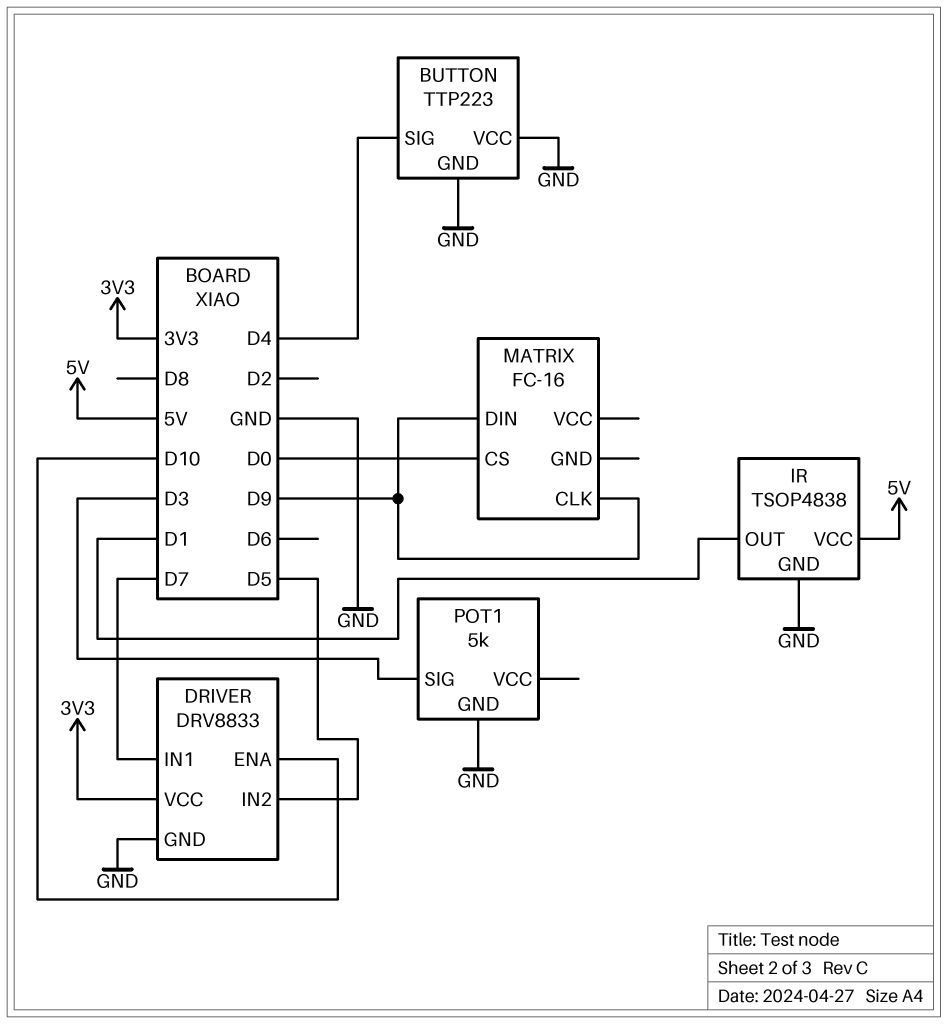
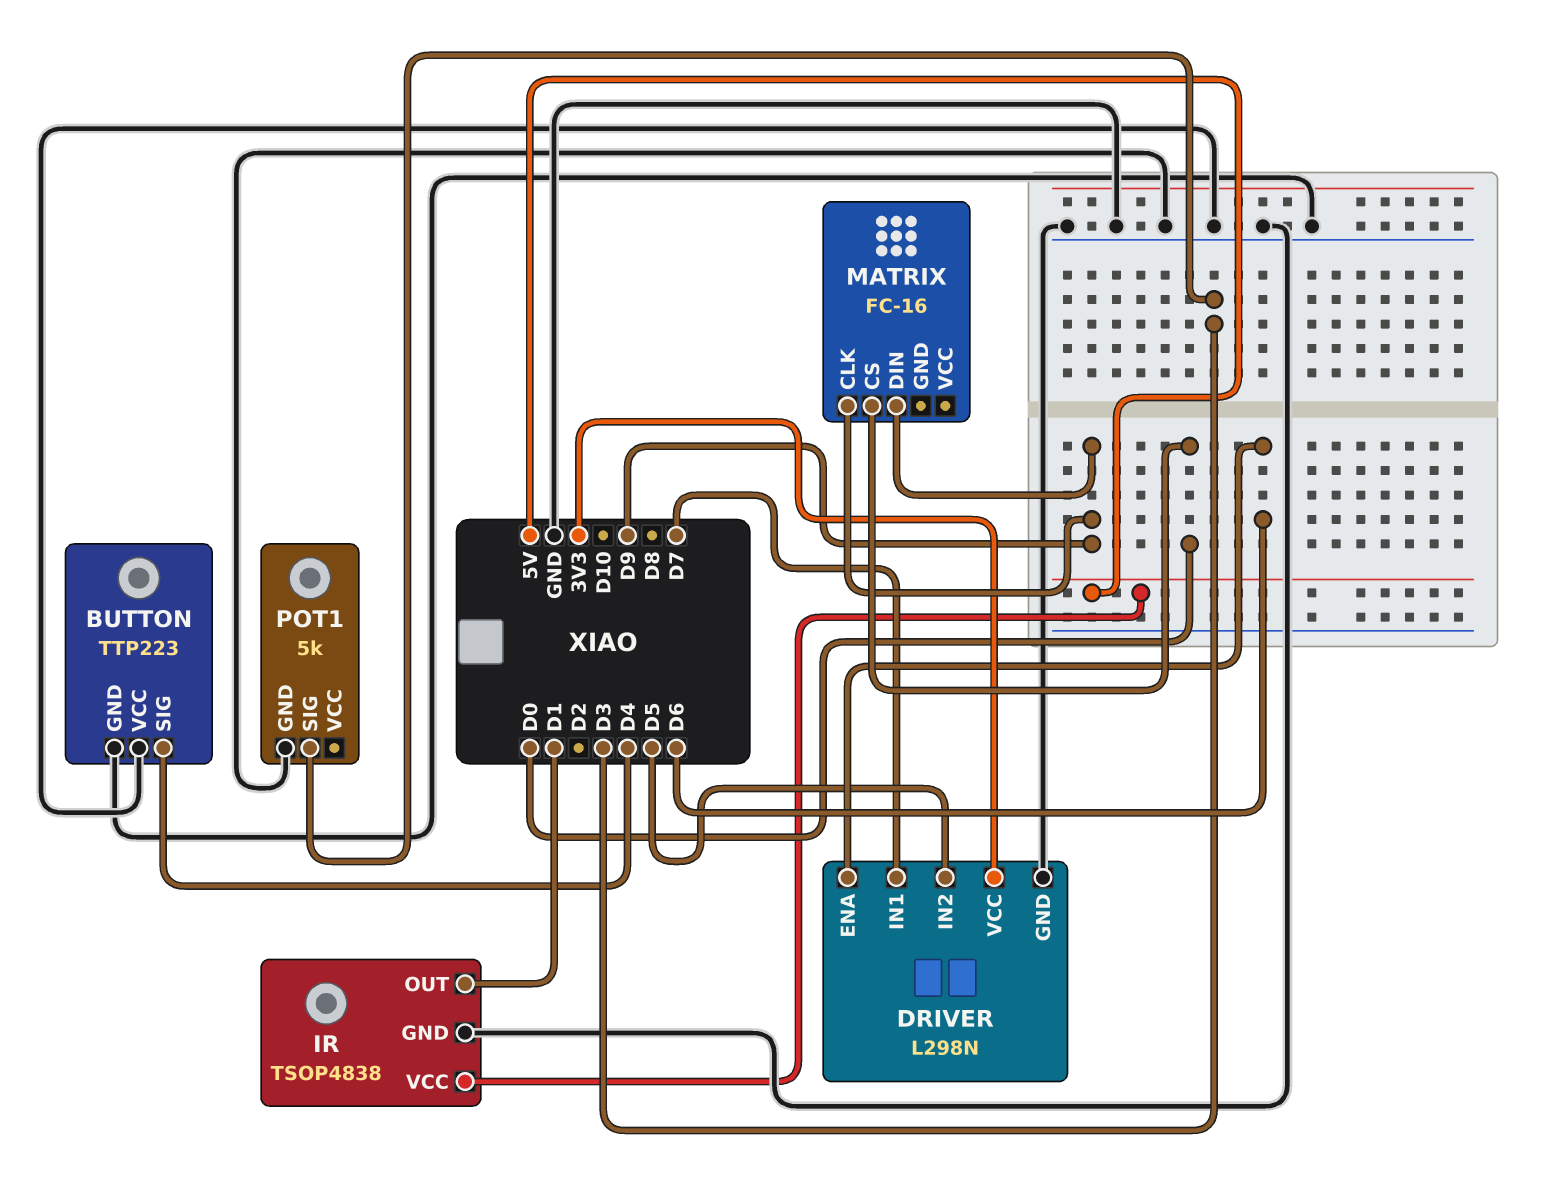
DRIVER: DRV8833 -> L298N
DRIVER pin ENA: D10 -> D6

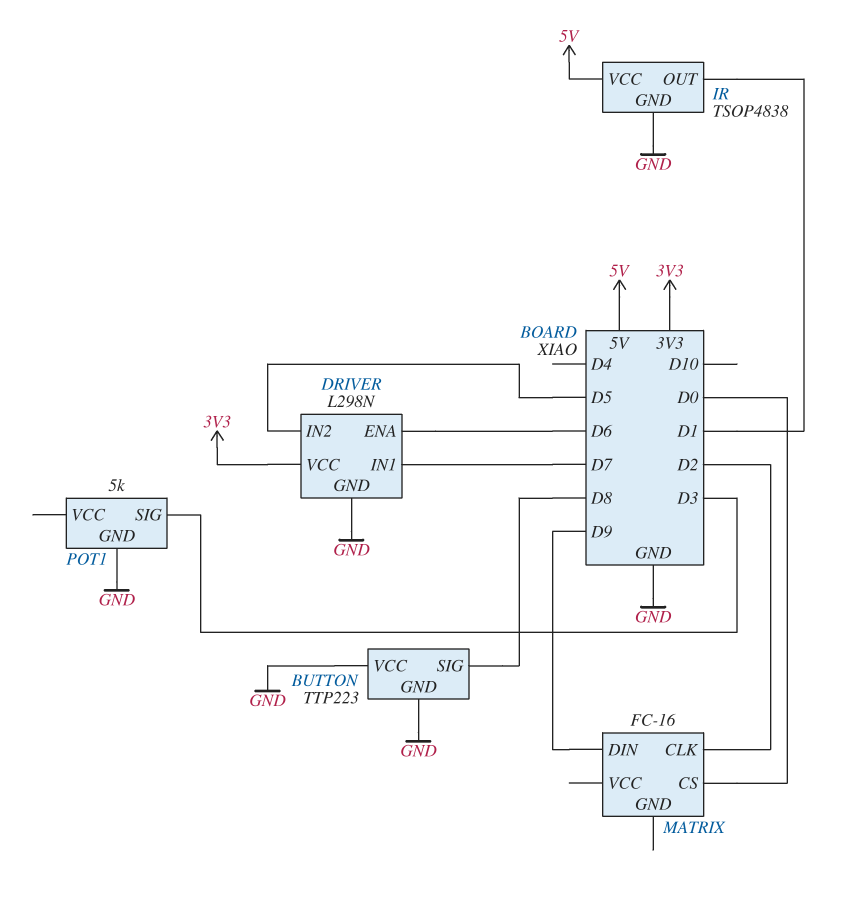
BUTTON pin SIG: D4 -> D8
MATRIX pin CLK: D9 -> D2

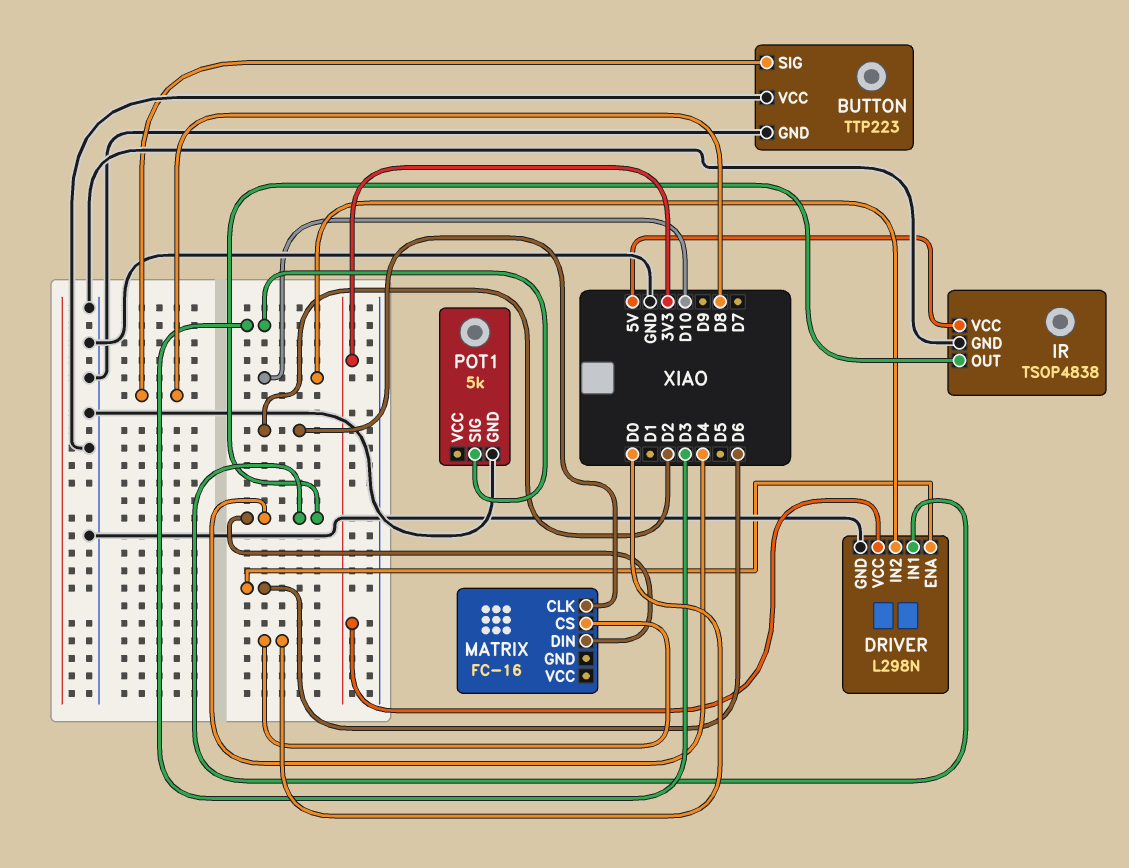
DRIVER pin IN1: D7 -> D4
DRIVER pin IN2: D5 -> D10
IR pin OUT: D1 -> D4
MATRIX pin DIN: D9 -> D4

